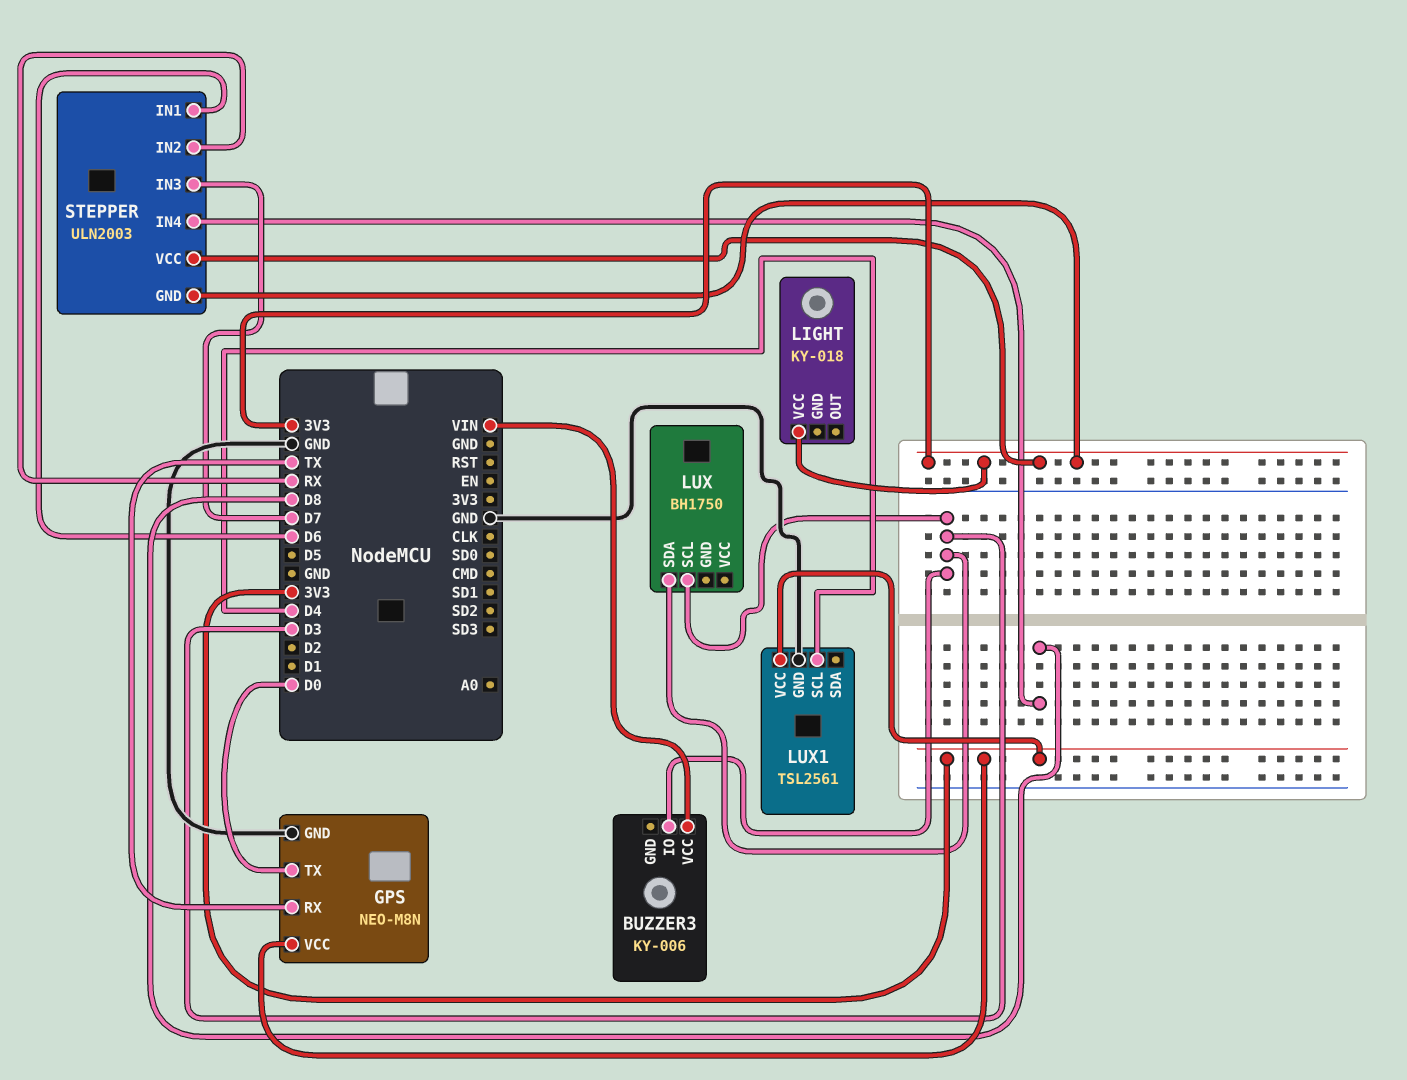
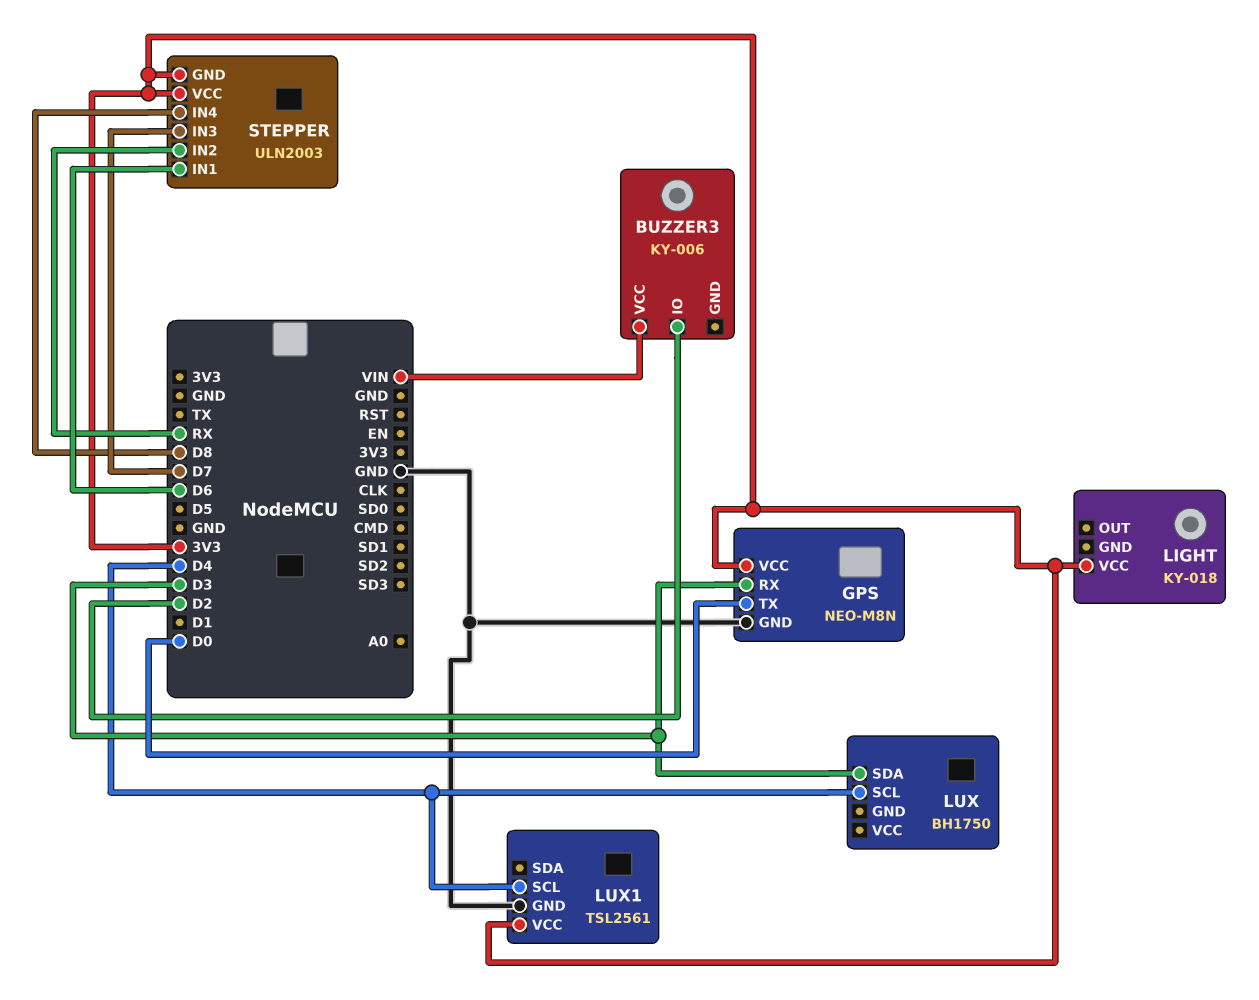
BUZZER3 pin IO: D3 -> D2
GPS pin RX: TX -> D3
LUX pin SCL: D3 -> D4

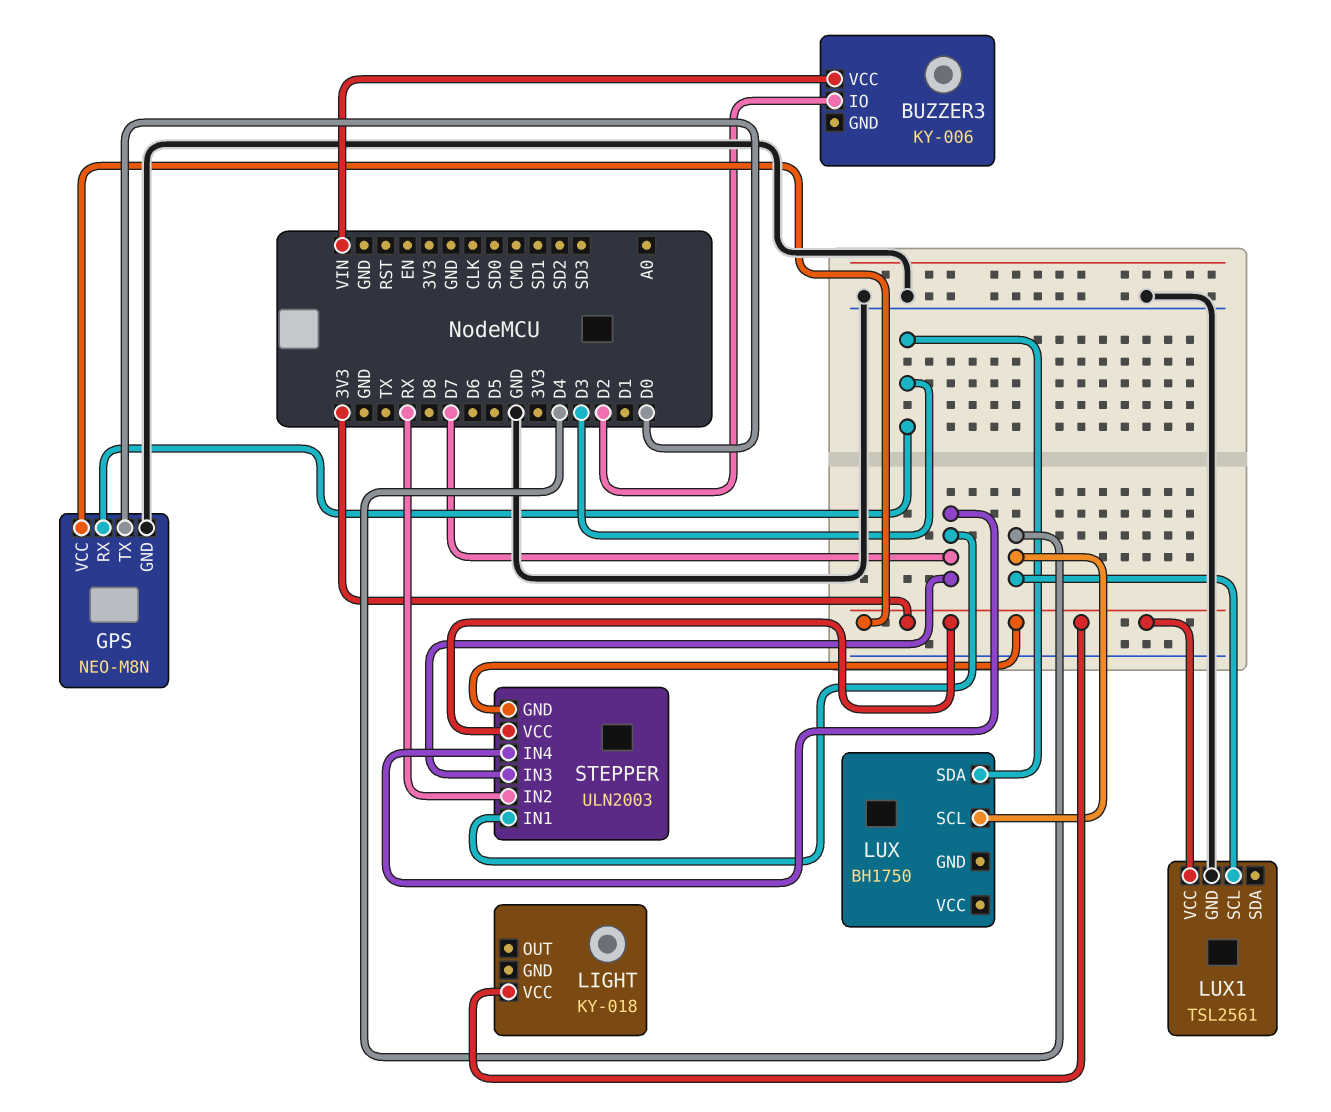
STEPPER pin IN1: D6 -> D7
STEPPER pin IN4: D8 -> D7

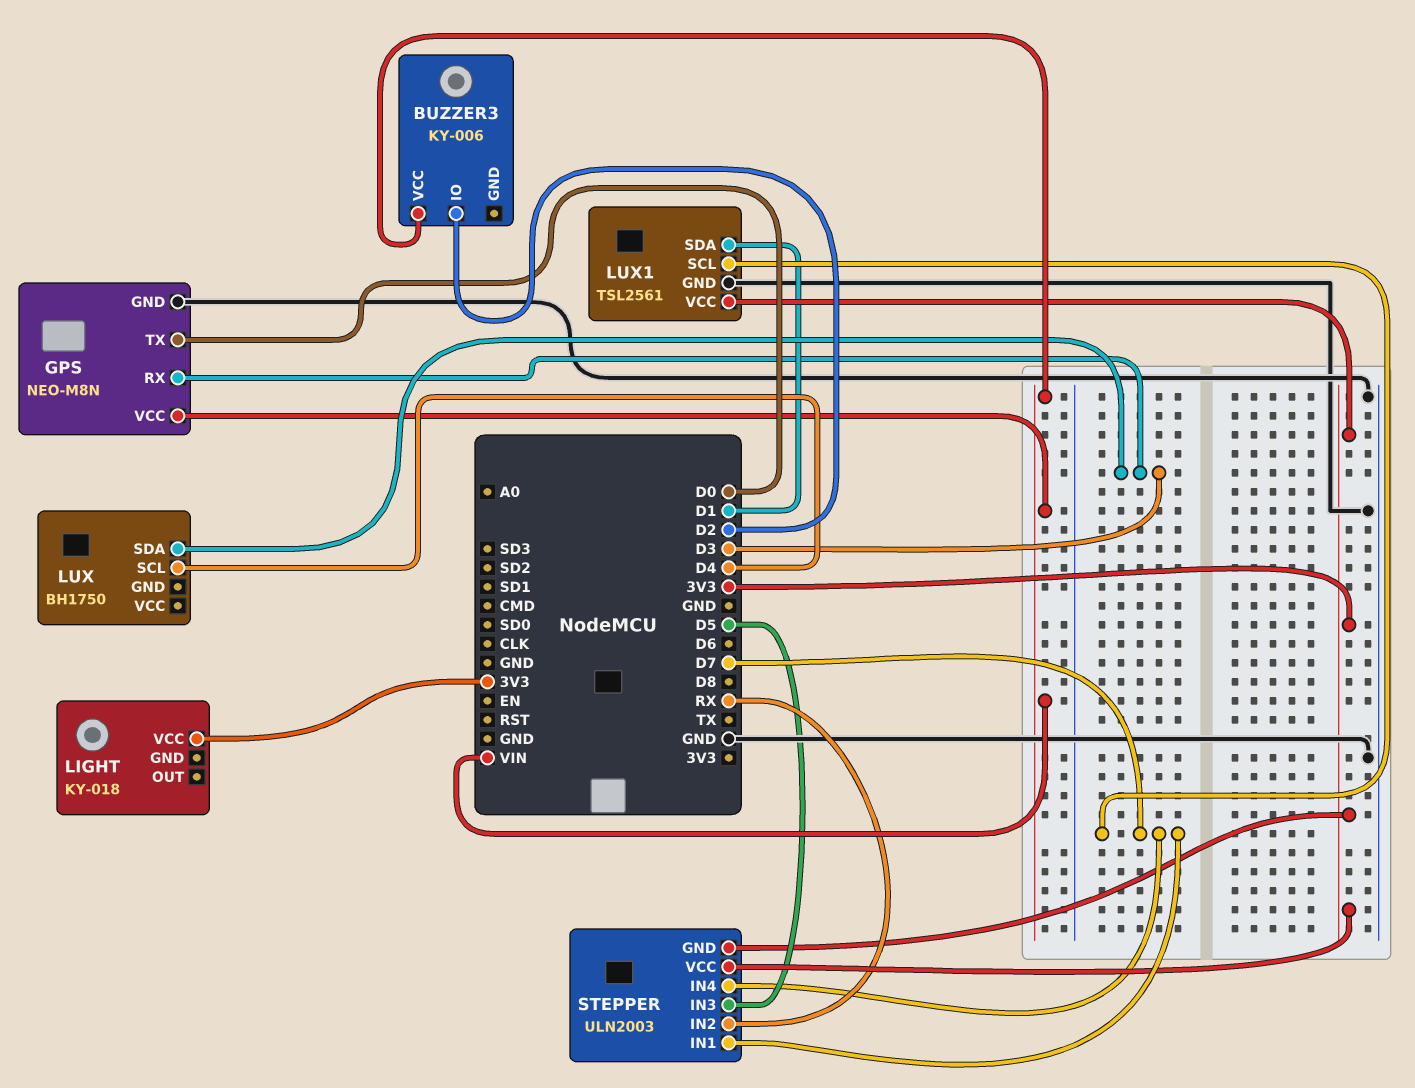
GPS pin VCC: 3V3 -> VIN
LUX1 pin SCL: D4 -> D7
LUX1 pin SDA: none -> D1
STEPPER pin IN3: D7 -> D5

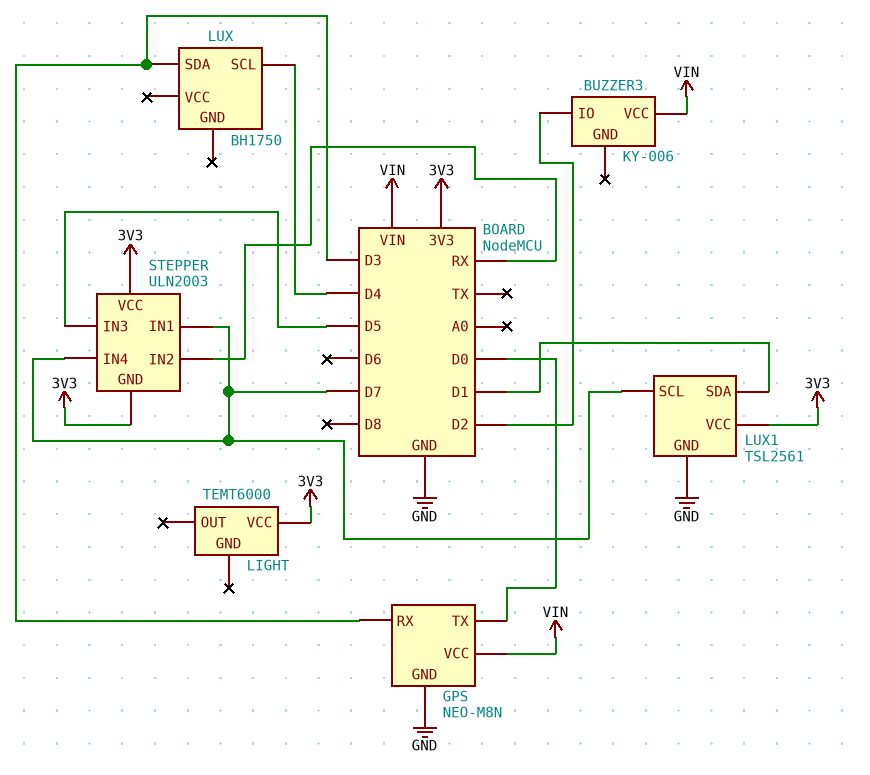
LIGHT: KY-018 -> TEMT6000

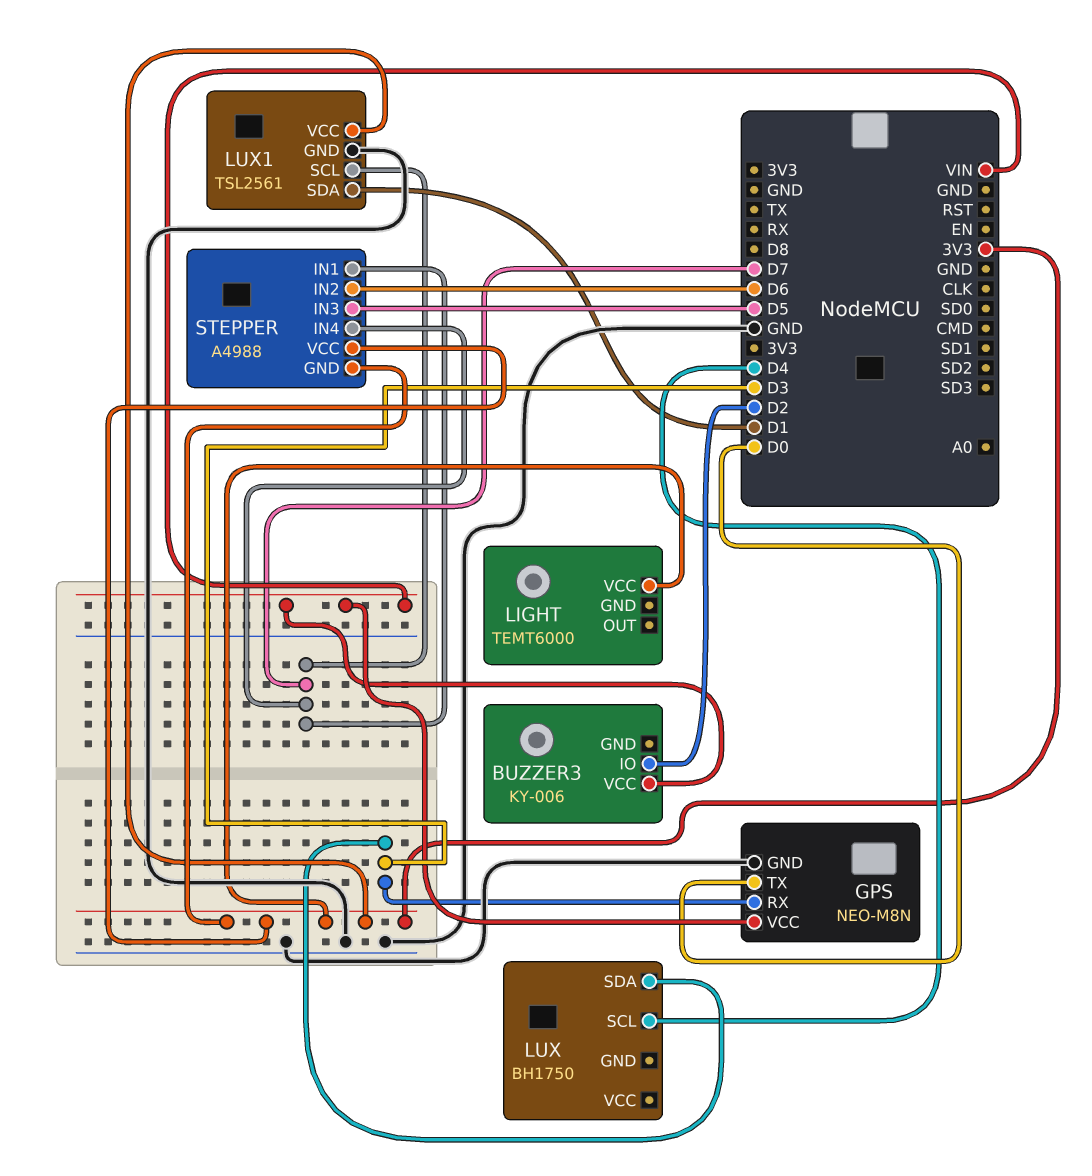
STEPPER: ULN2003 -> A4988
STEPPER pin IN2: RX -> D6

